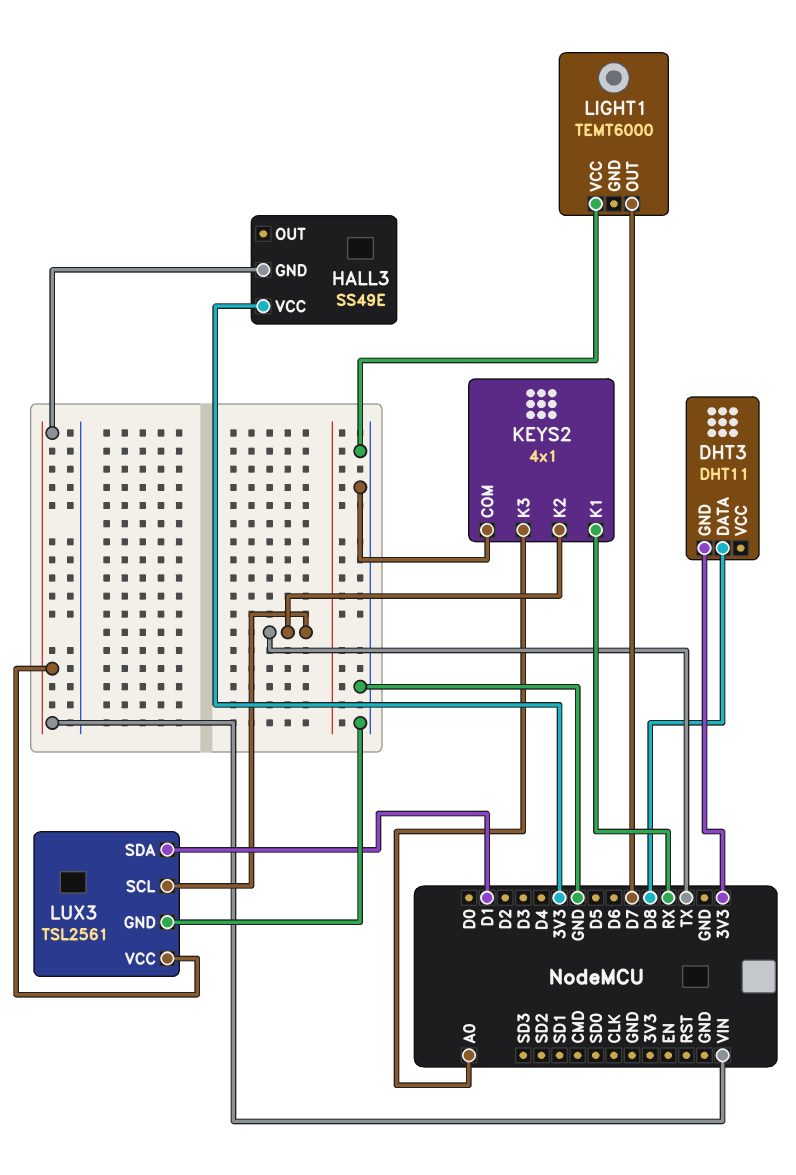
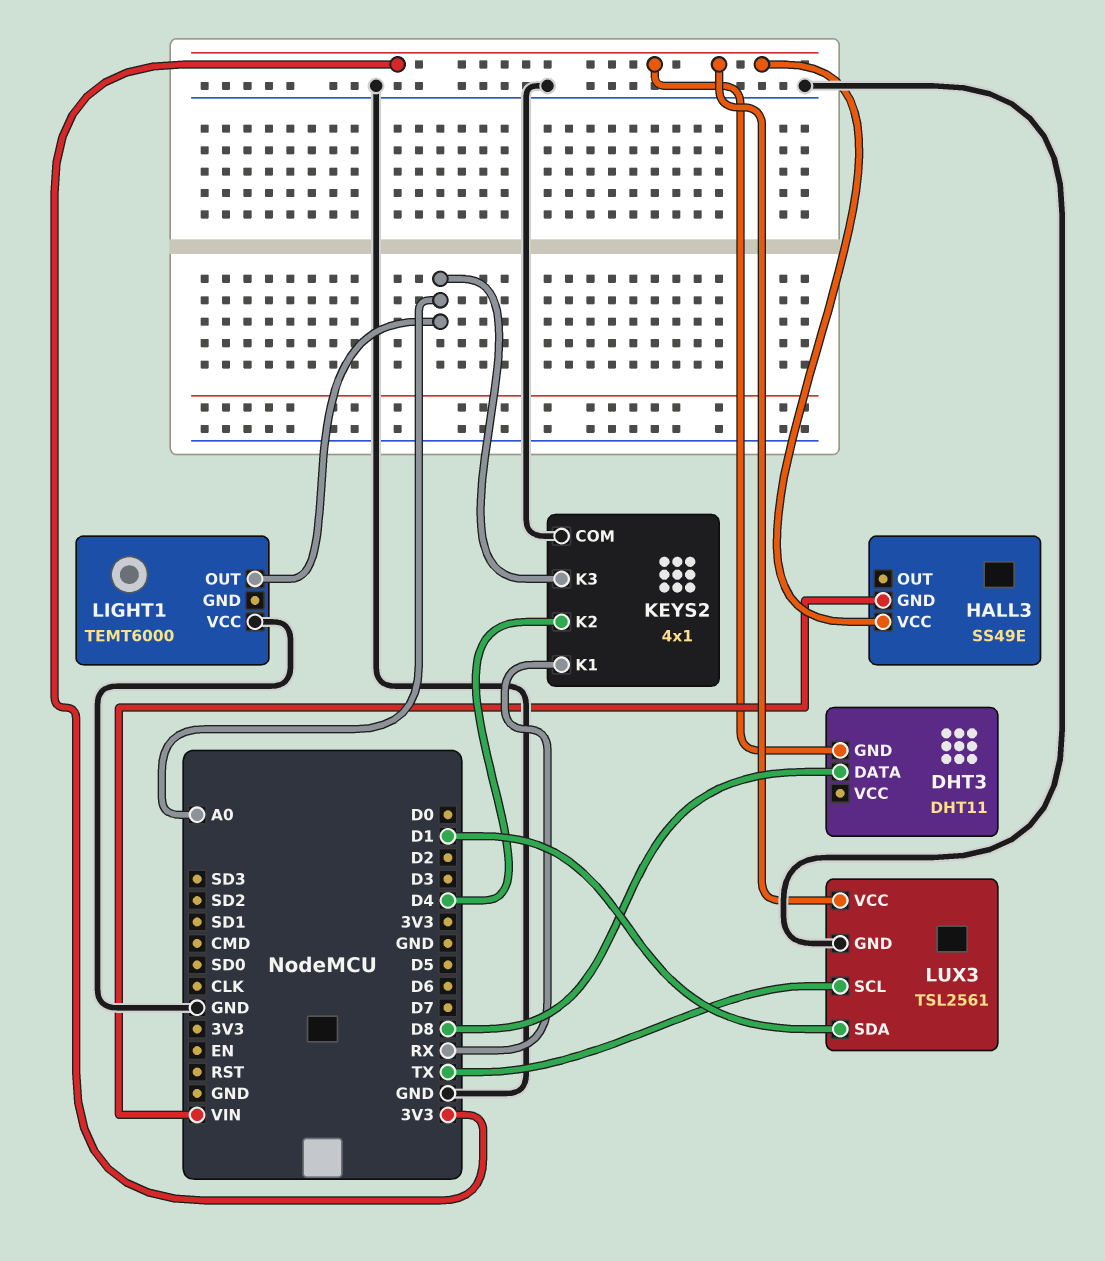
KEYS2 pin K2: TX -> D4
LIGHT1 pin OUT: D7 -> A0
LUX3 pin VCC: VIN -> 3V3

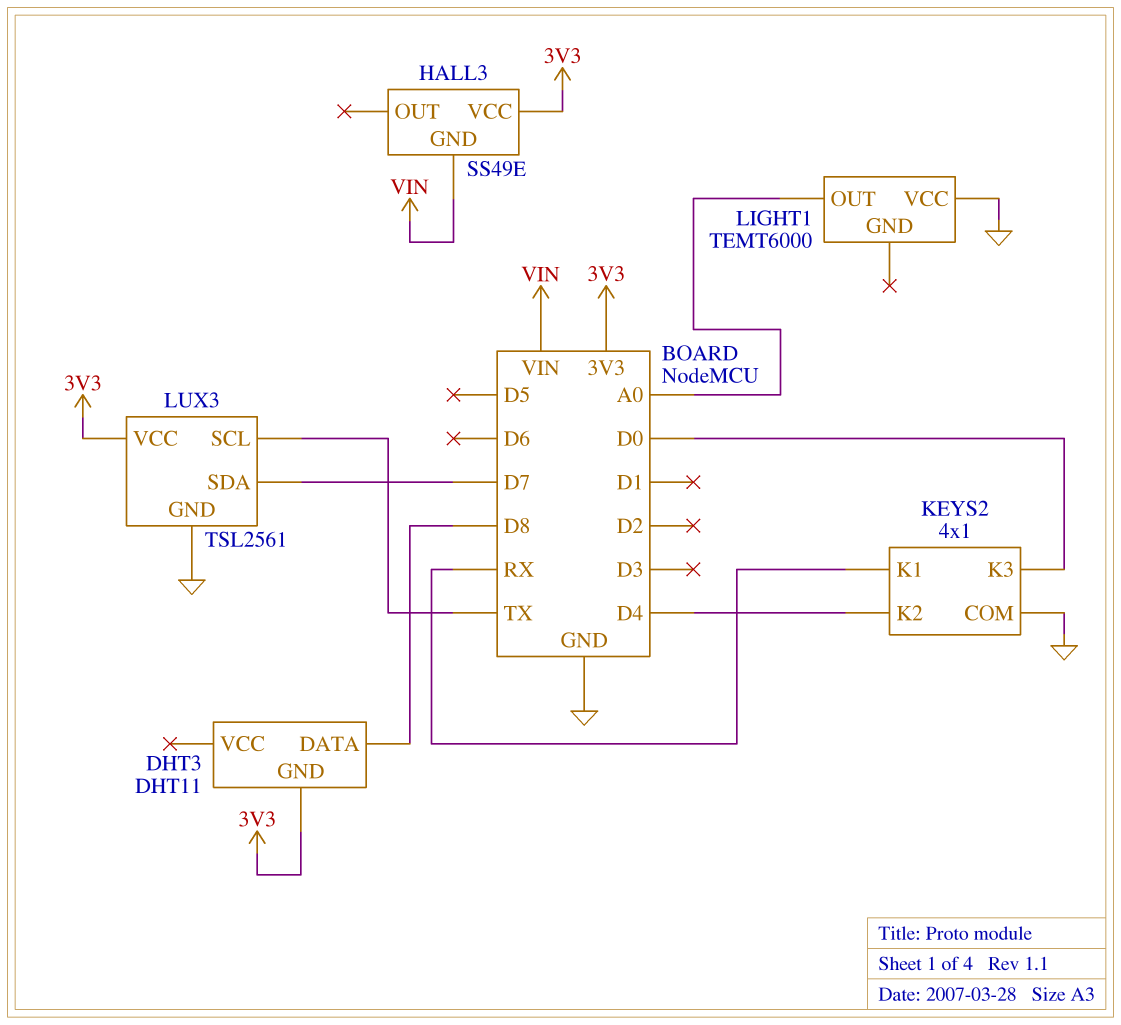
KEYS2 pin K3: A0 -> D0
LUX3 pin SDA: D1 -> D7

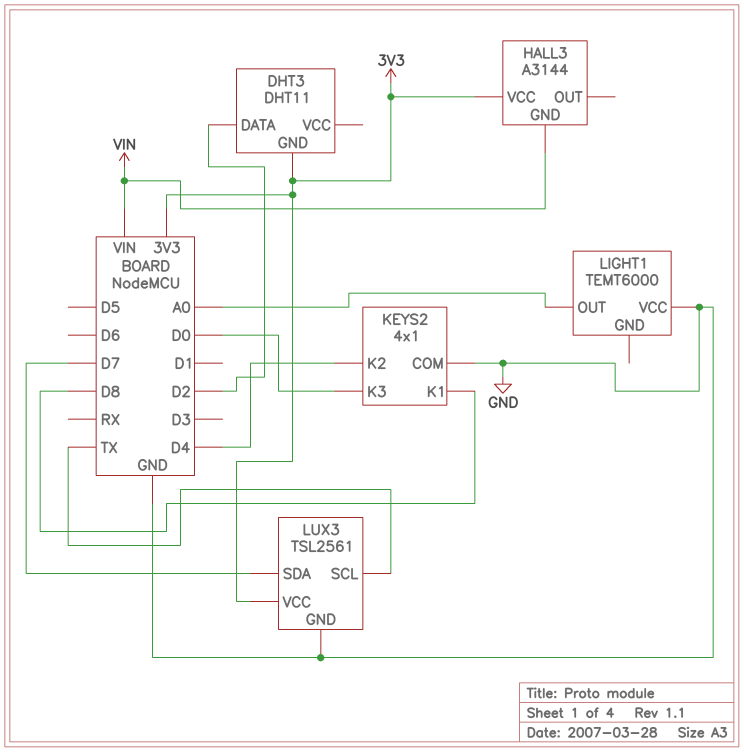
DHT3 pin DATA: D8 -> D2
HALL3: SS49E -> A3144
KEYS2 pin K1: RX -> D8

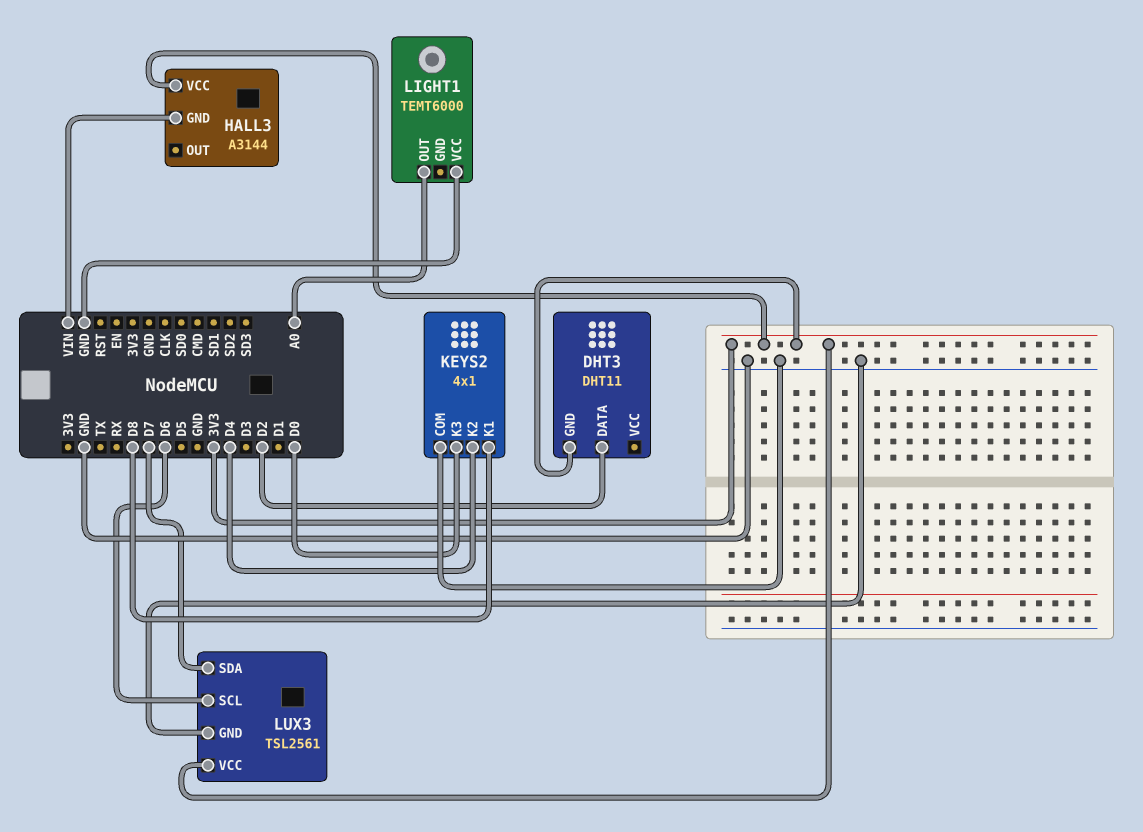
LUX3 pin SCL: TX -> D6

